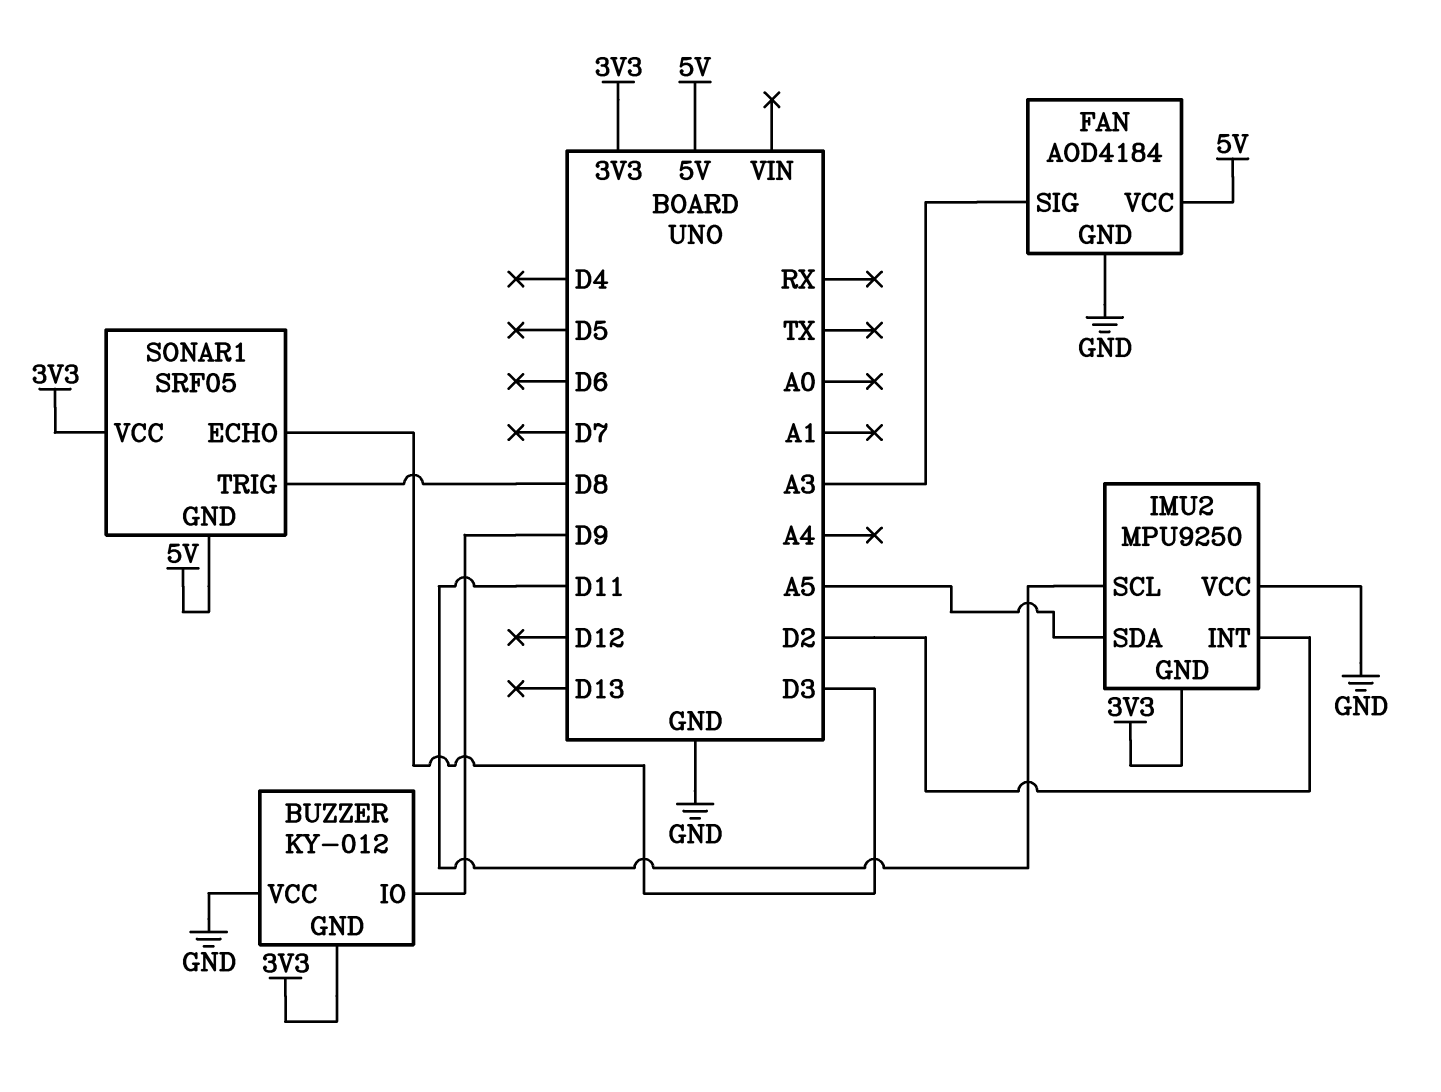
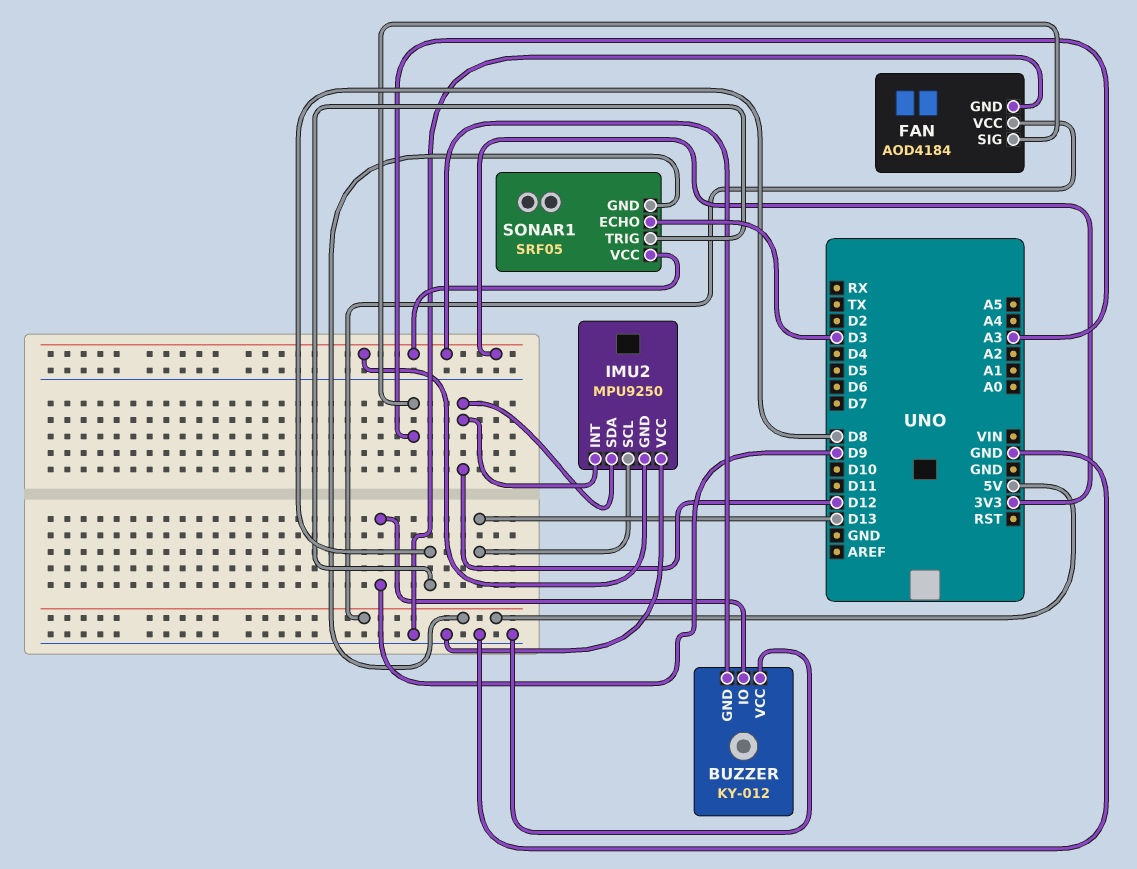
IMU2 pin INT: D2 -> D12
IMU2 pin SCL: D11 -> D13
IMU2 pin SDA: A5 -> D12

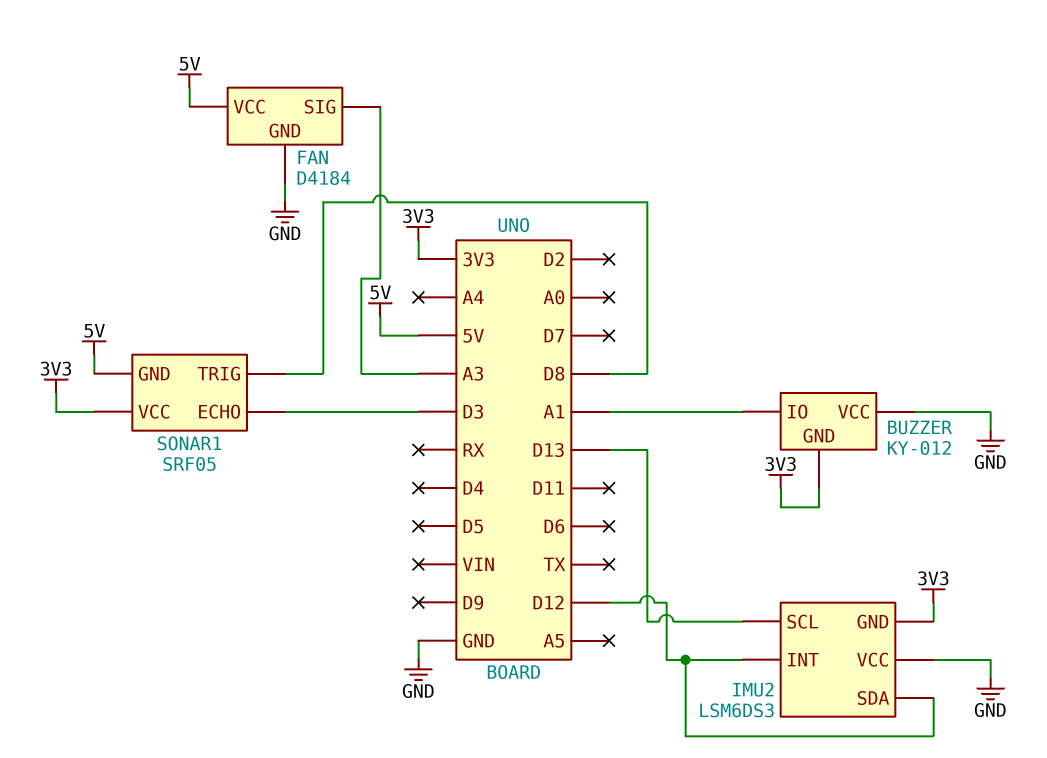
BUZZER pin IO: D9 -> A1
FAN: AOD4184 -> D4184
IMU2: MPU9250 -> LSM6DS3

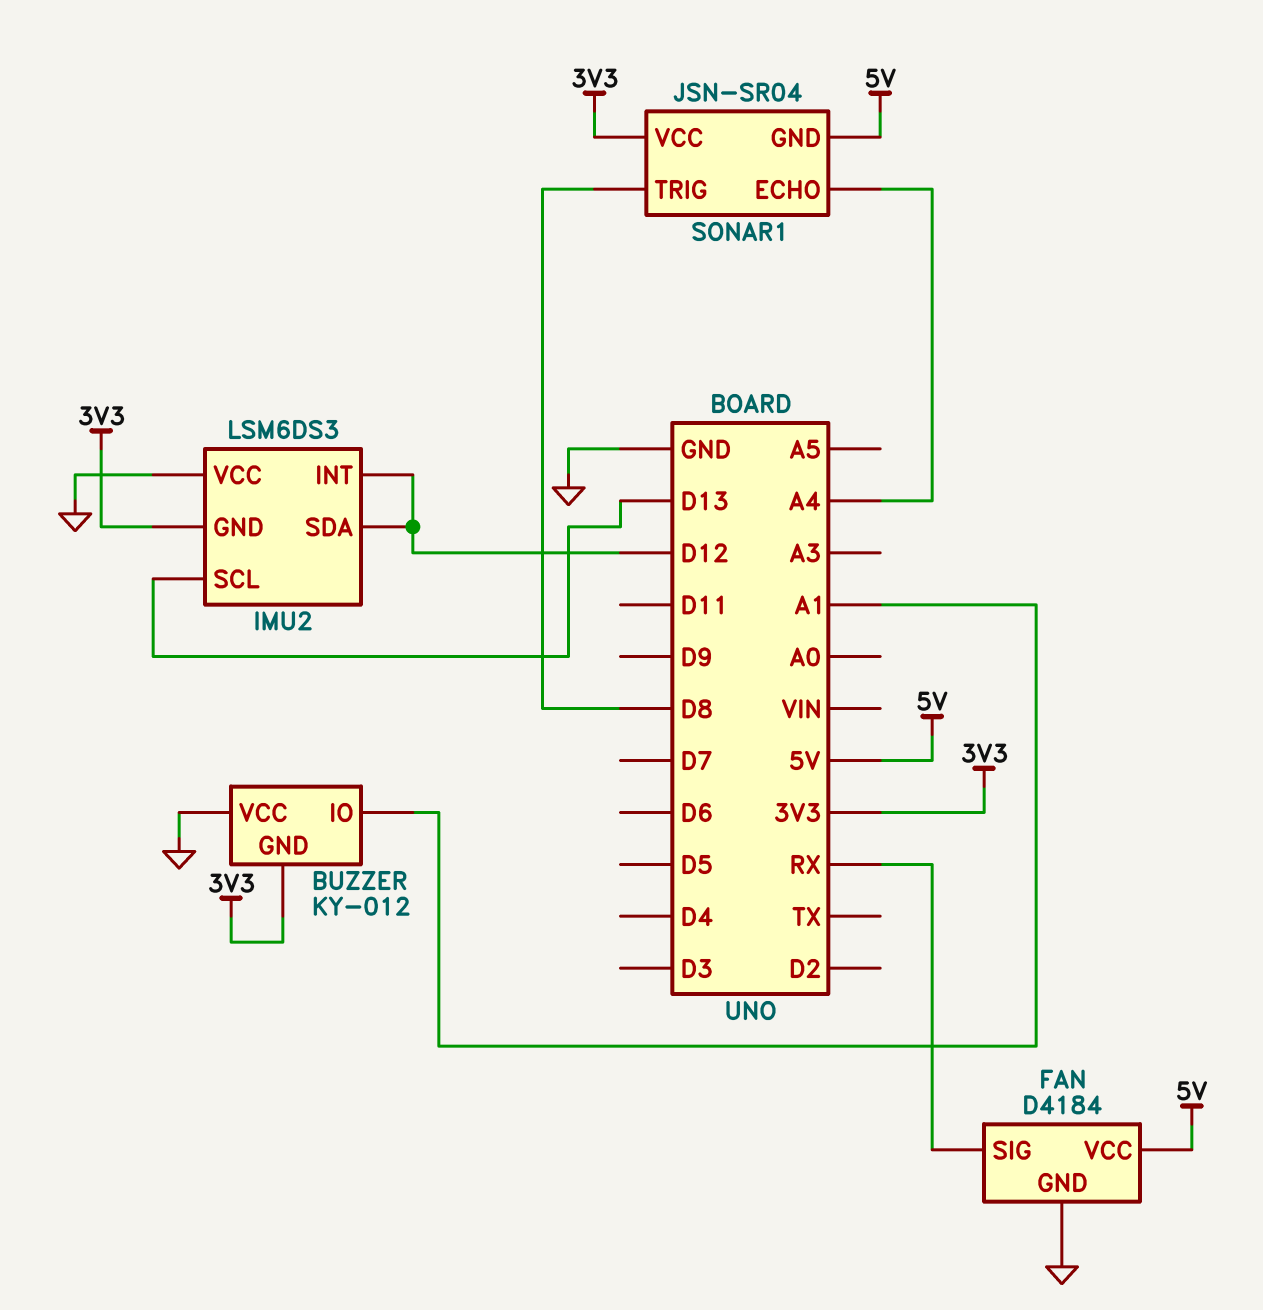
FAN pin SIG: A3 -> RX
SONAR1: SRF05 -> JSN-SR04
SONAR1 pin ECHO: D3 -> A4

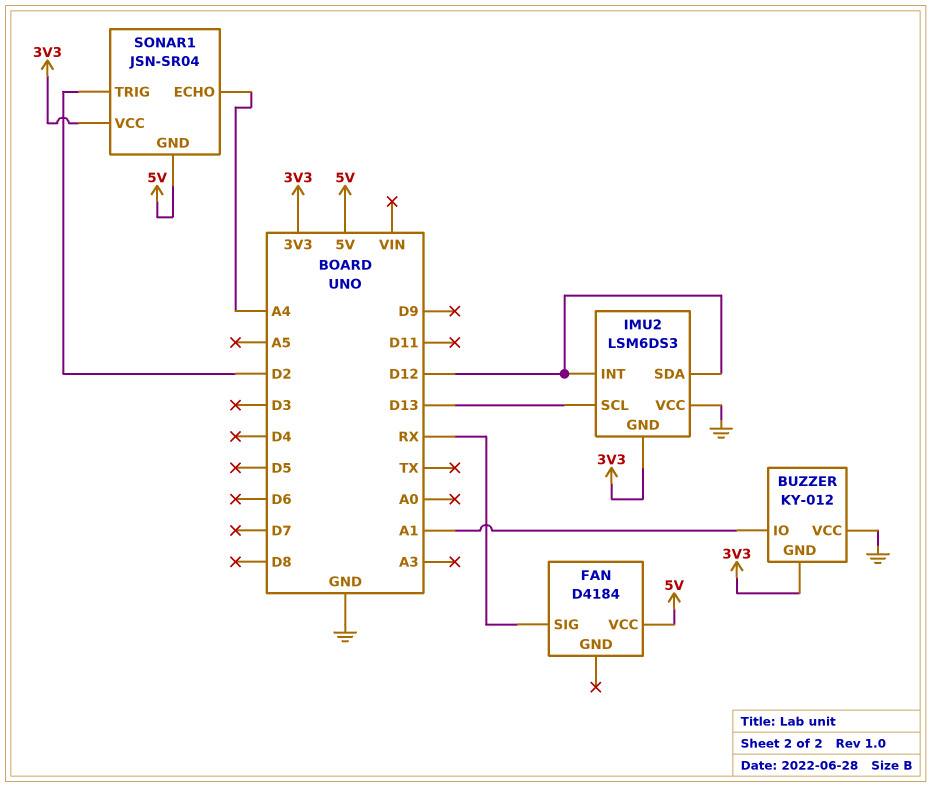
FAN pin GND: GND -> none
SONAR1 pin TRIG: D8 -> D2

